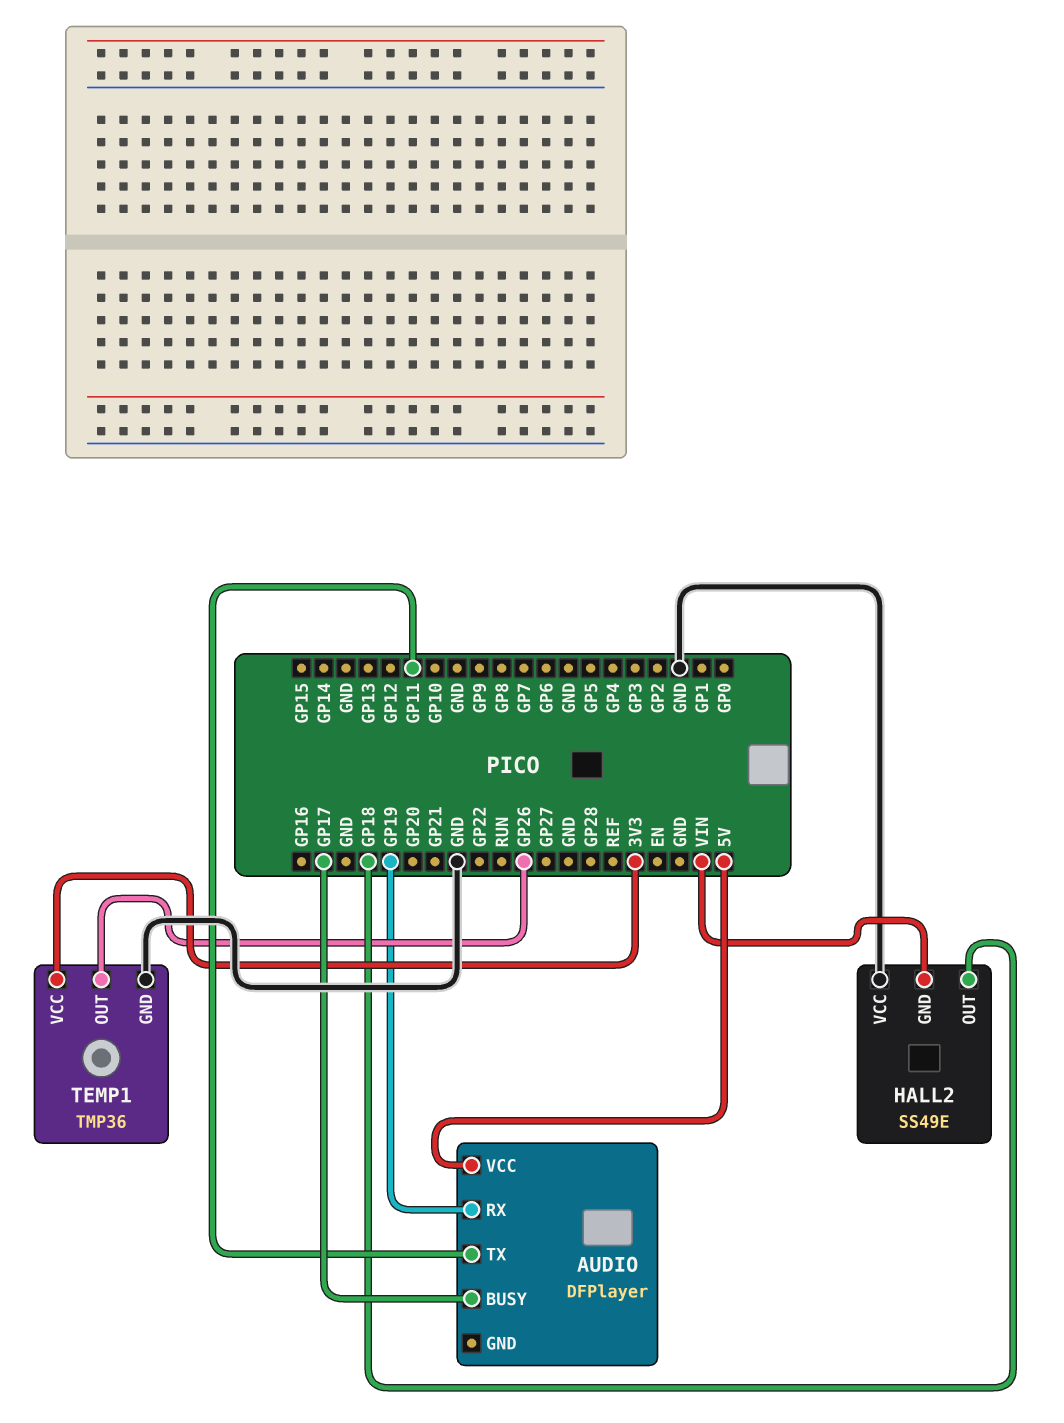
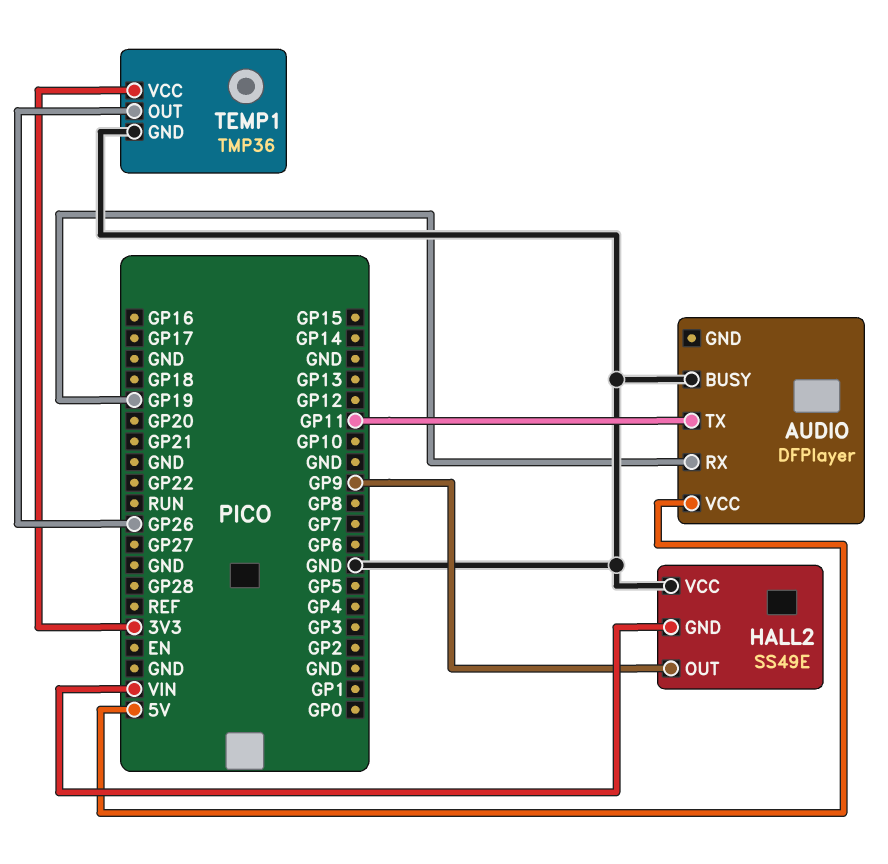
AUDIO pin BUSY: GP17 -> GND
HALL2 pin OUT: GP18 -> GP9

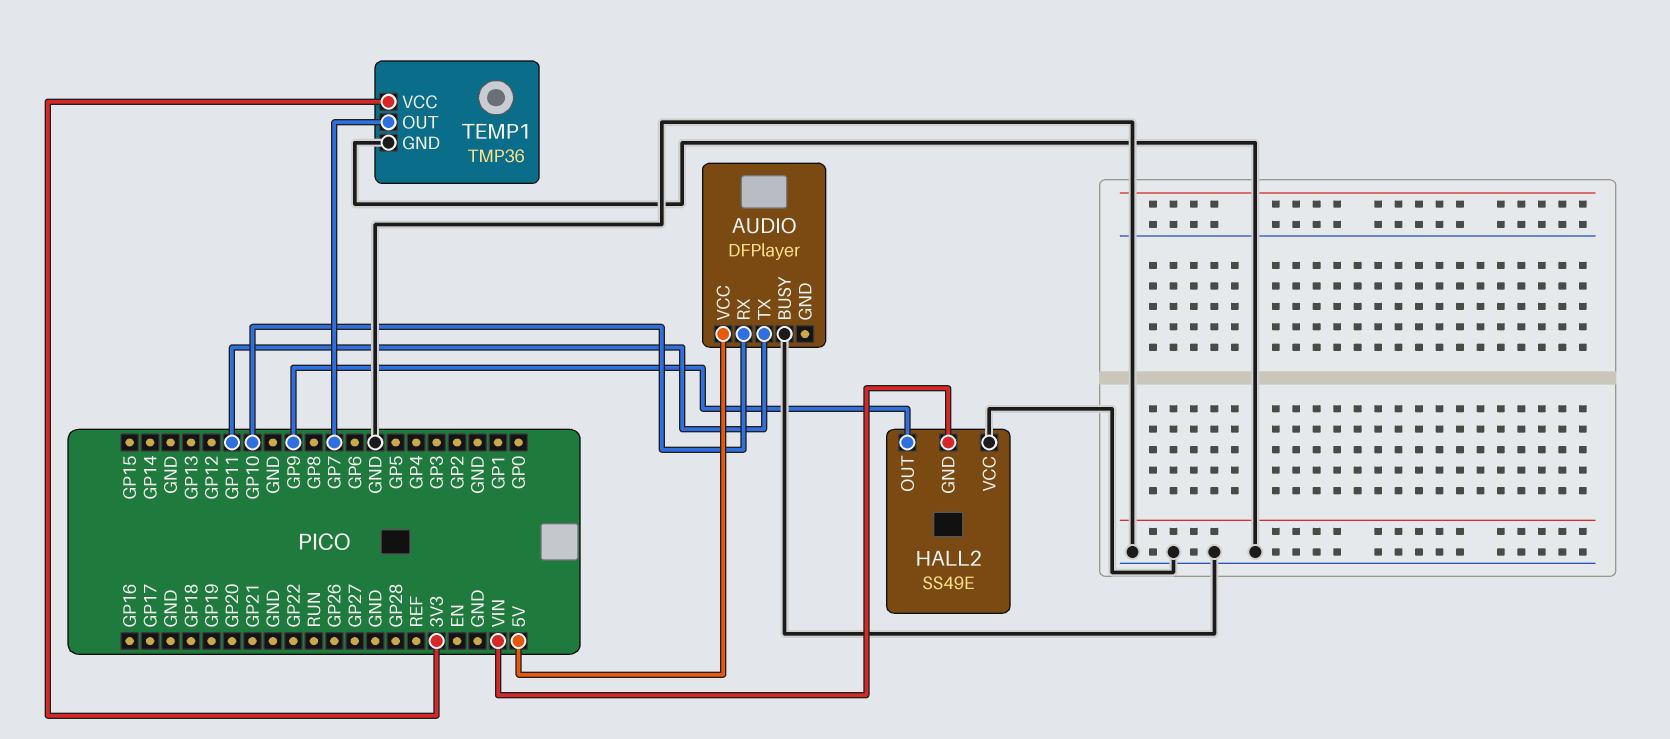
AUDIO pin RX: GP19 -> GP10
TEMP1 pin OUT: GP26 -> GP7

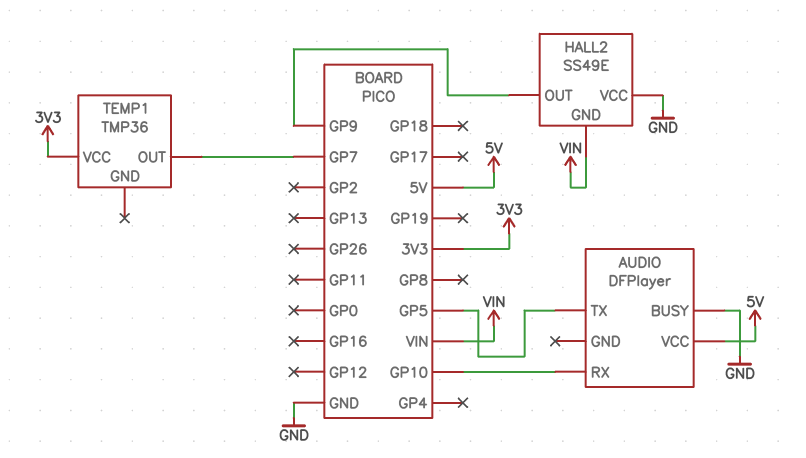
AUDIO pin TX: GP11 -> GP5
TEMP1 pin GND: GND -> none

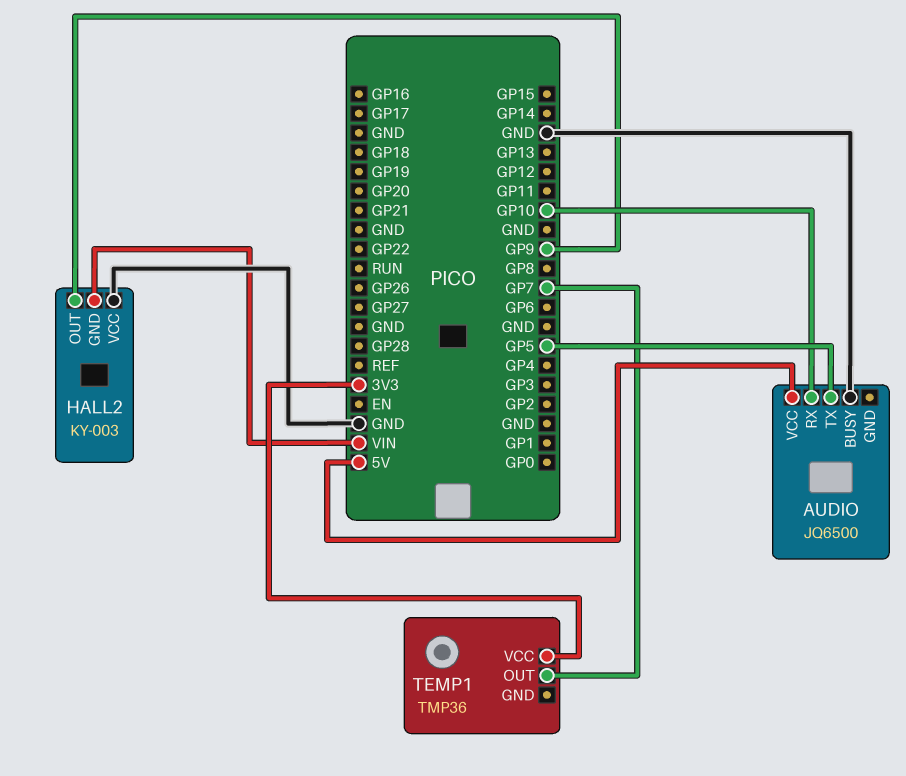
AUDIO: DFPlayer -> JQ6500
HALL2: SS49E -> KY-003

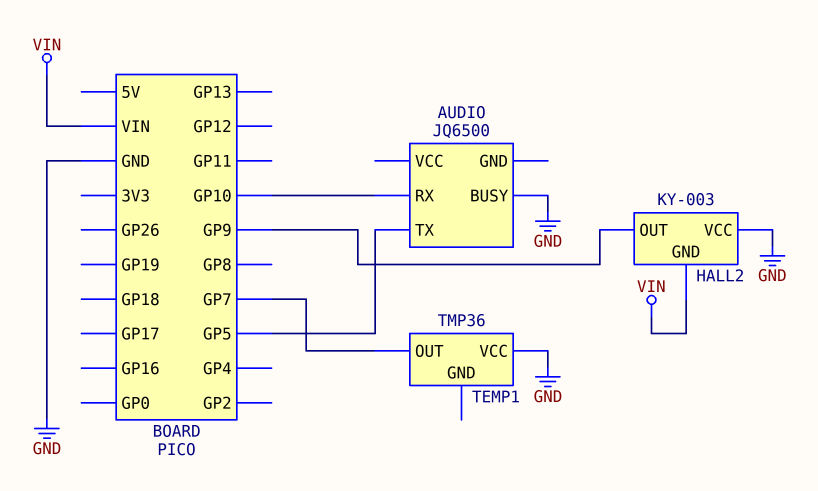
AUDIO pin VCC: 5V -> none
TEMP1 pin VCC: 3V3 -> GND

